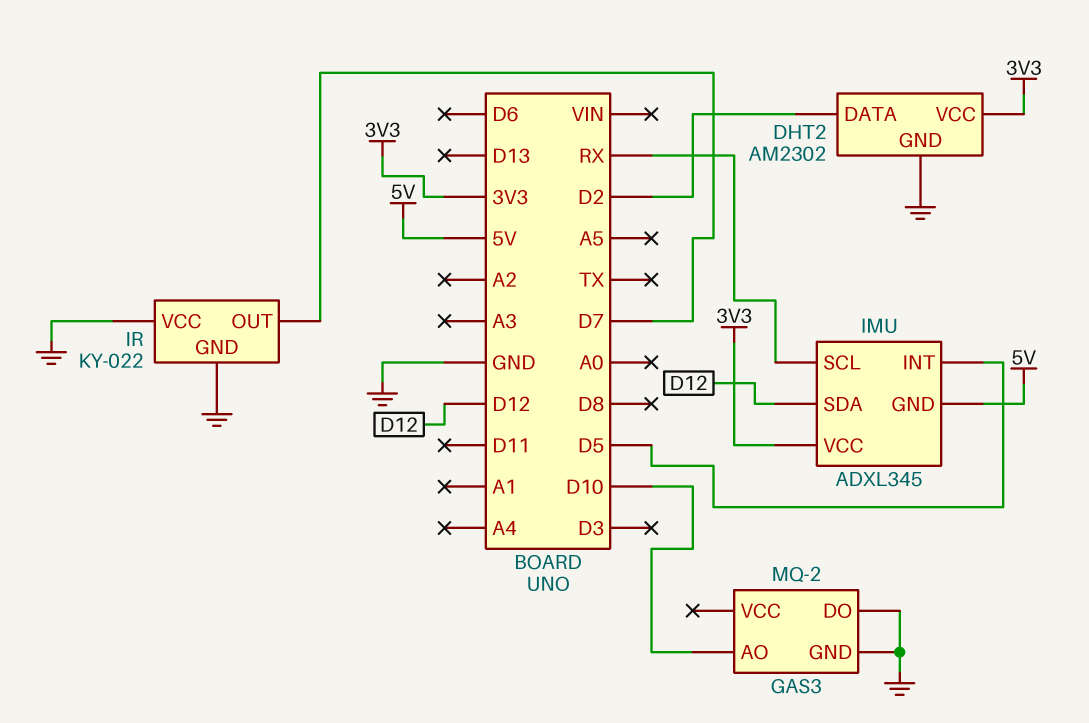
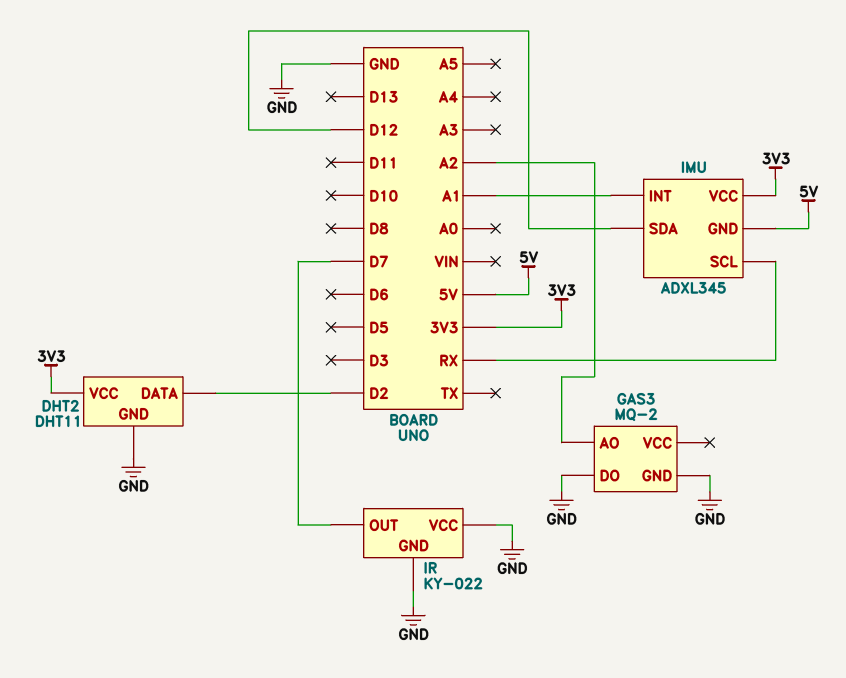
DHT2: AM2302 -> DHT11
GAS3 pin AO: D10 -> A2
IMU pin INT: D5 -> A1

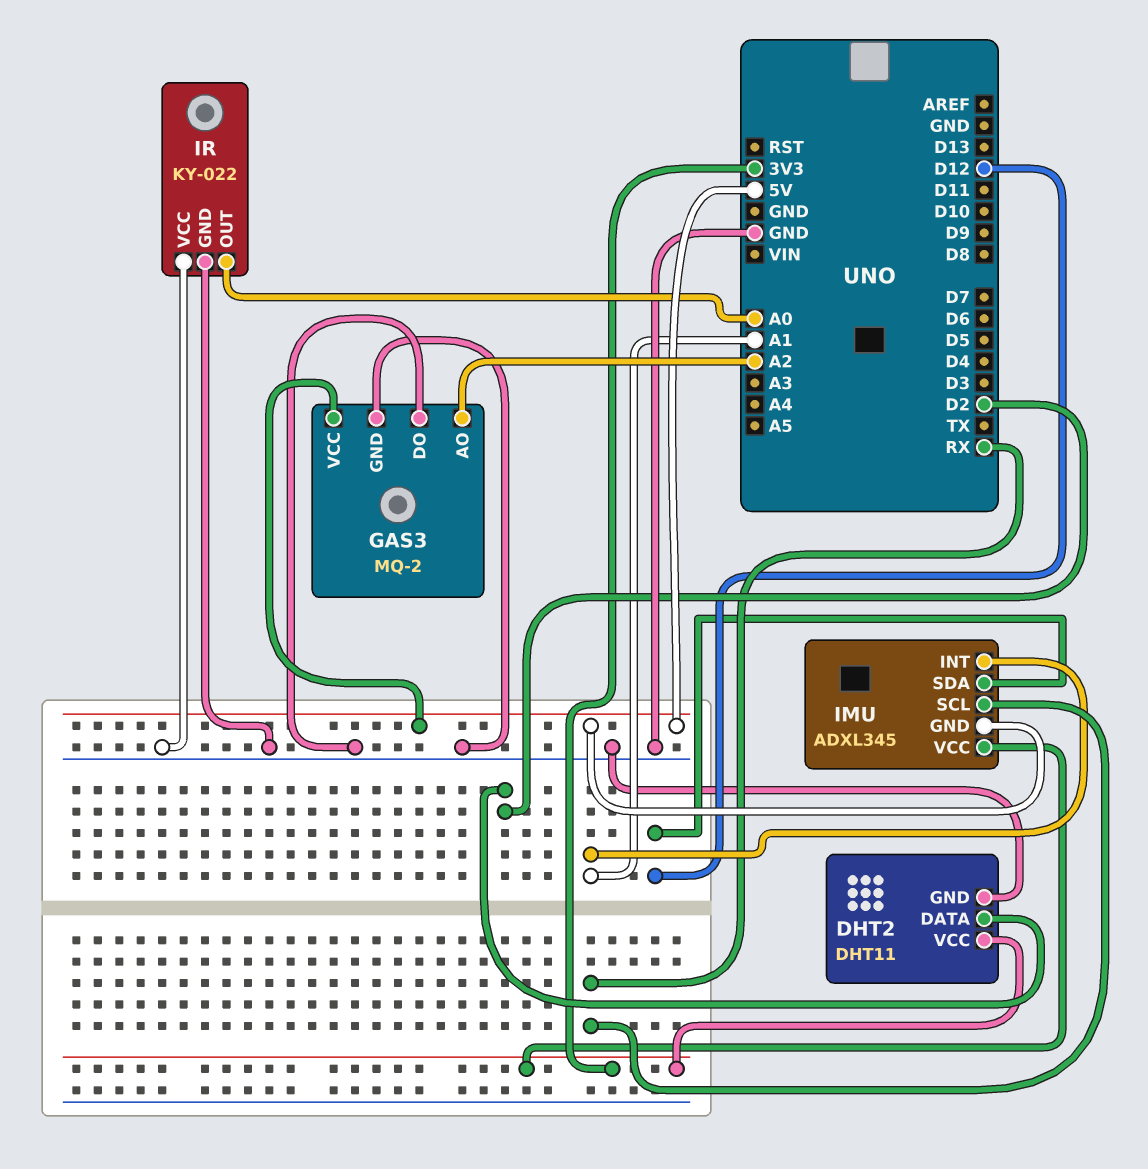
GAS3 pin VCC: none -> 5V
IR pin OUT: D7 -> A0

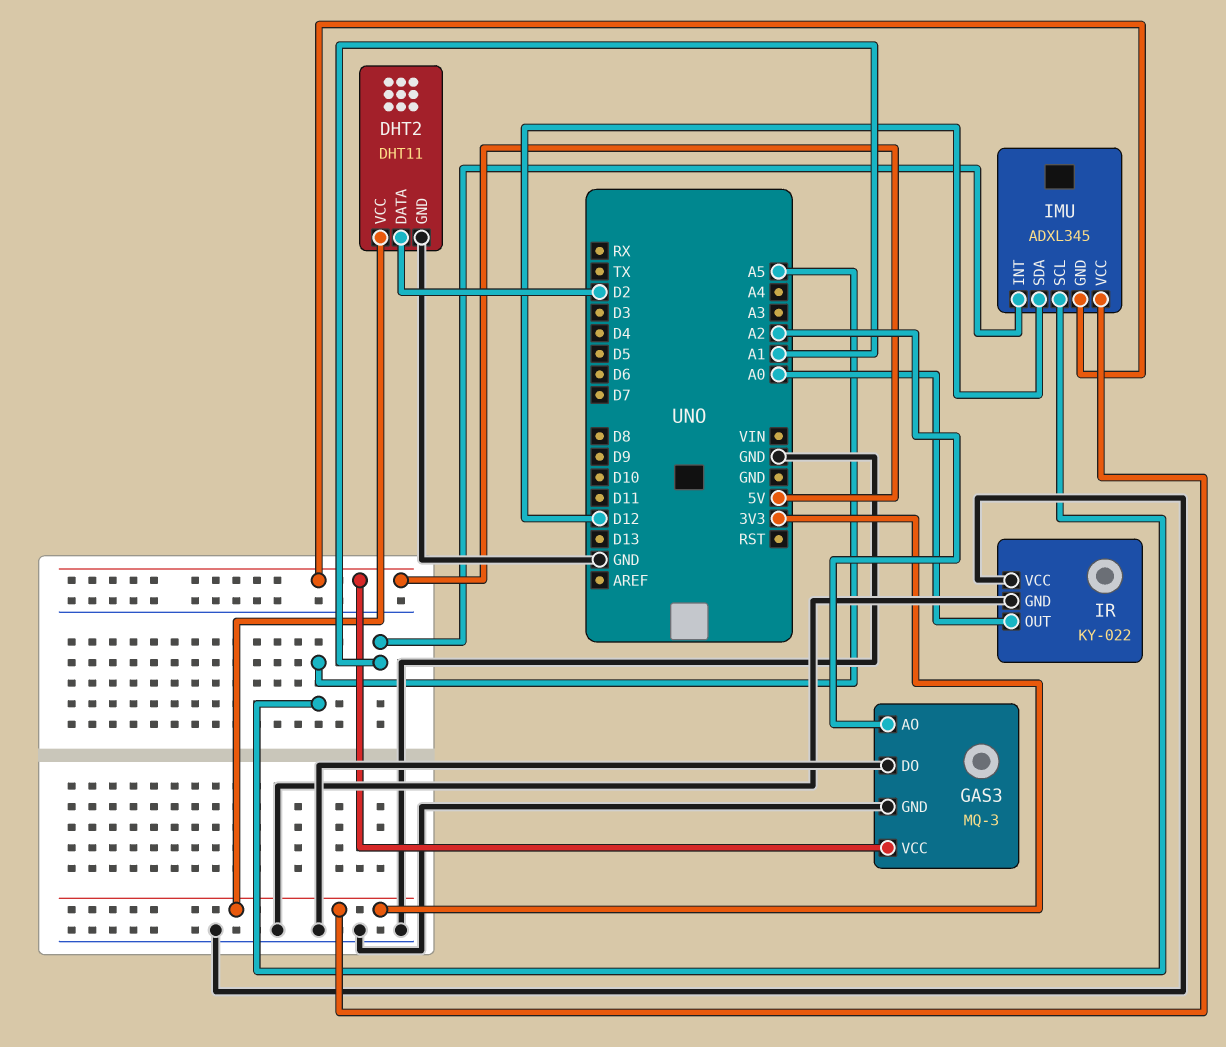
GAS3: MQ-2 -> MQ-3
IMU pin SCL: RX -> A5

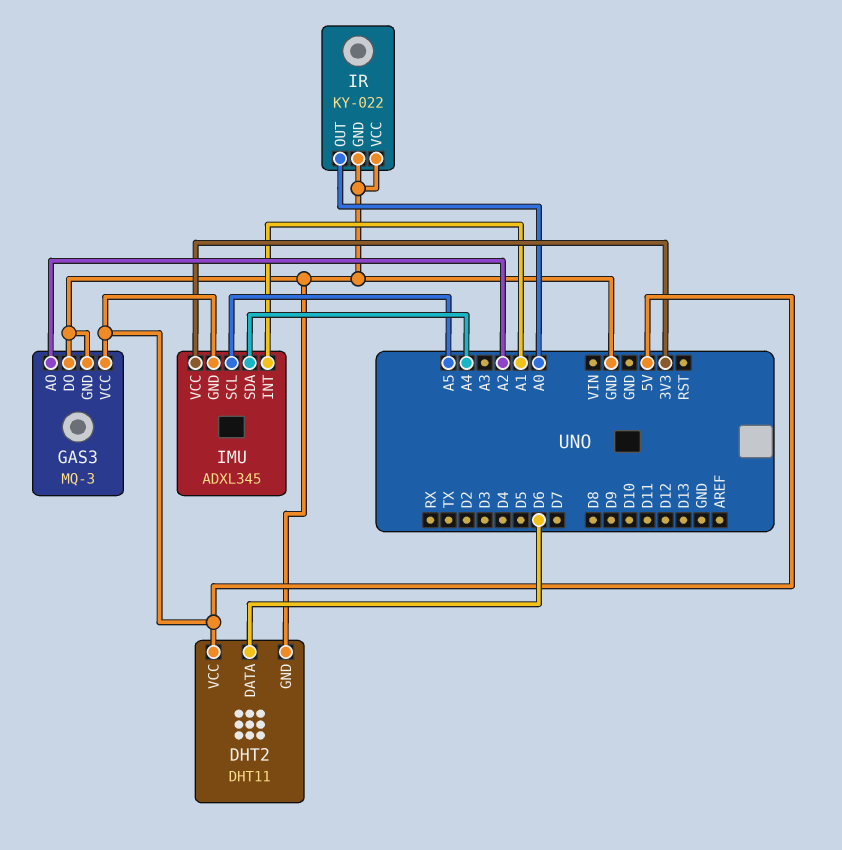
DHT2 pin DATA: D2 -> D6
DHT2 pin VCC: 3V3 -> 5V
IMU pin SDA: D12 -> A4

